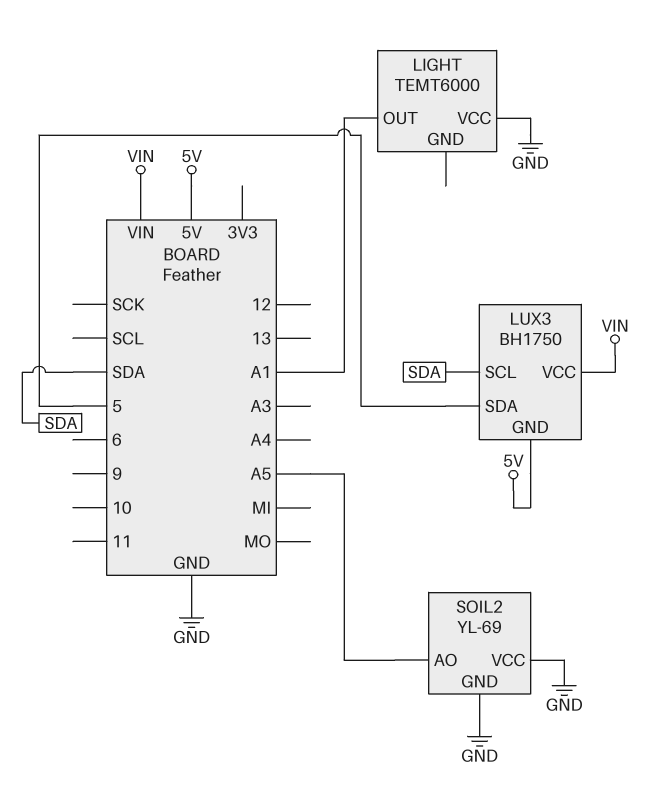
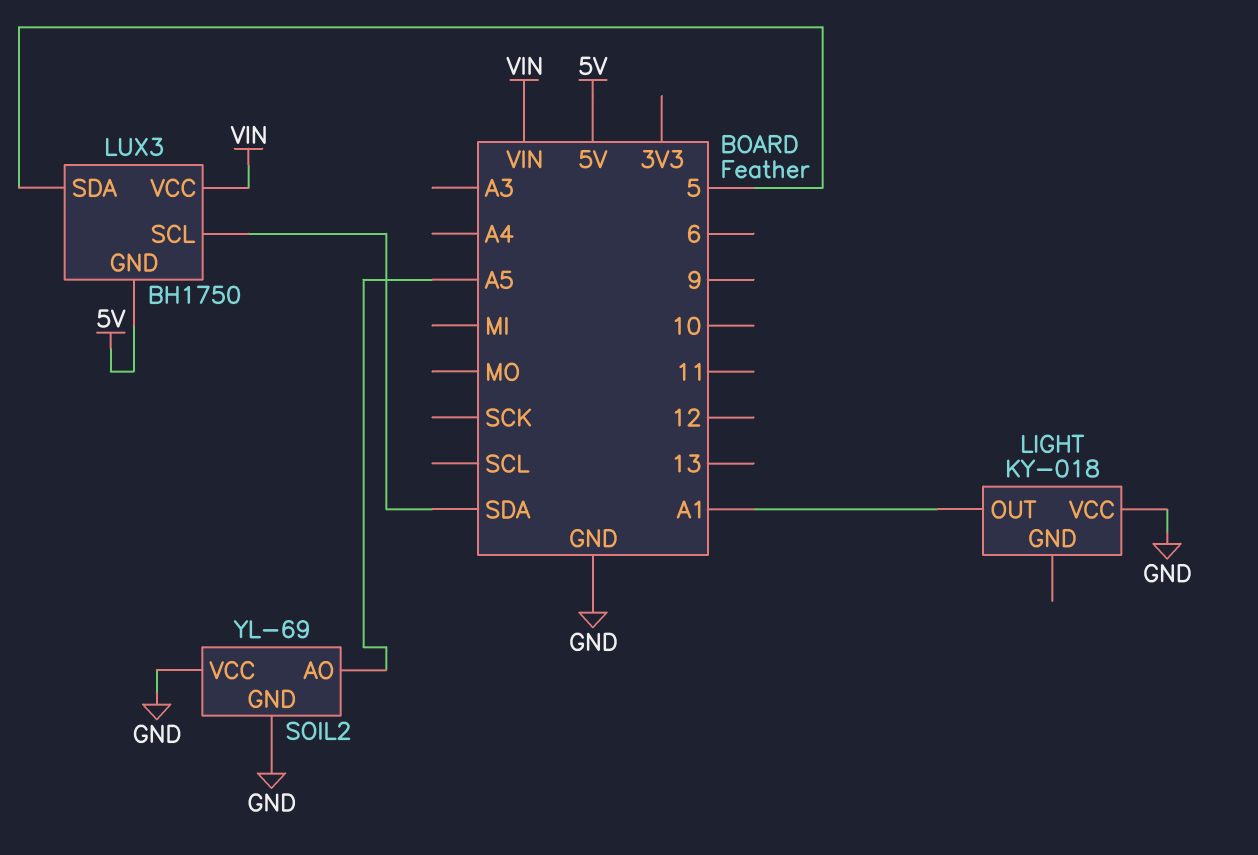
LIGHT: TEMT6000 -> KY-018

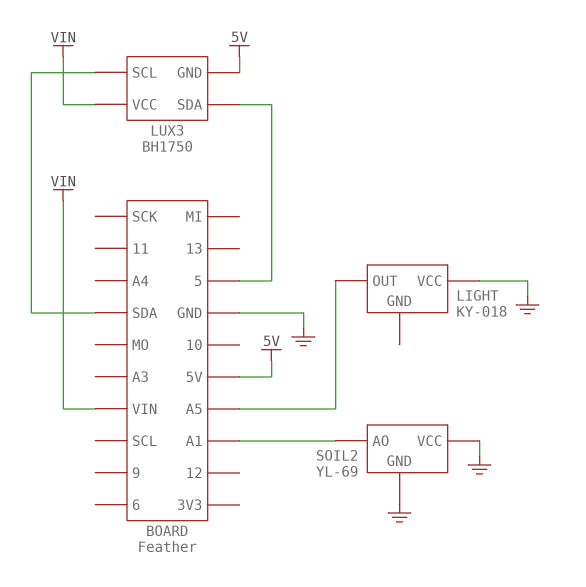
LIGHT pin OUT: A1 -> A5
SOIL2 pin AO: A5 -> A1

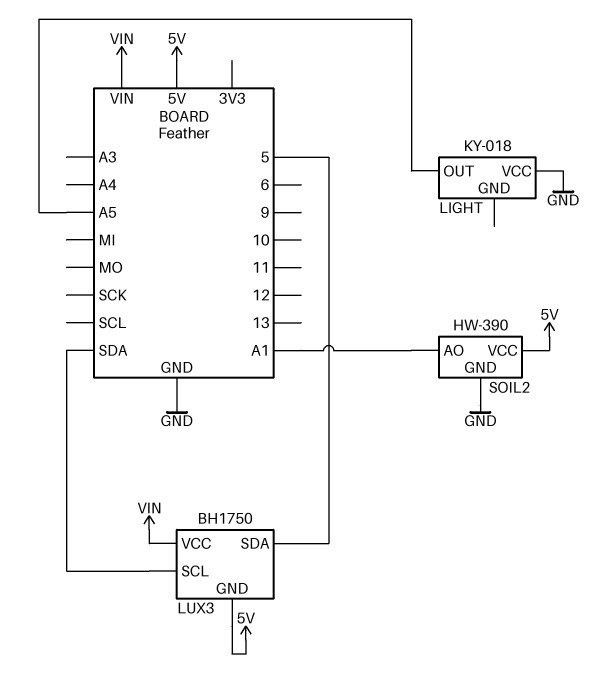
SOIL2: YL-69 -> HW-390
SOIL2 pin VCC: GND -> 5V

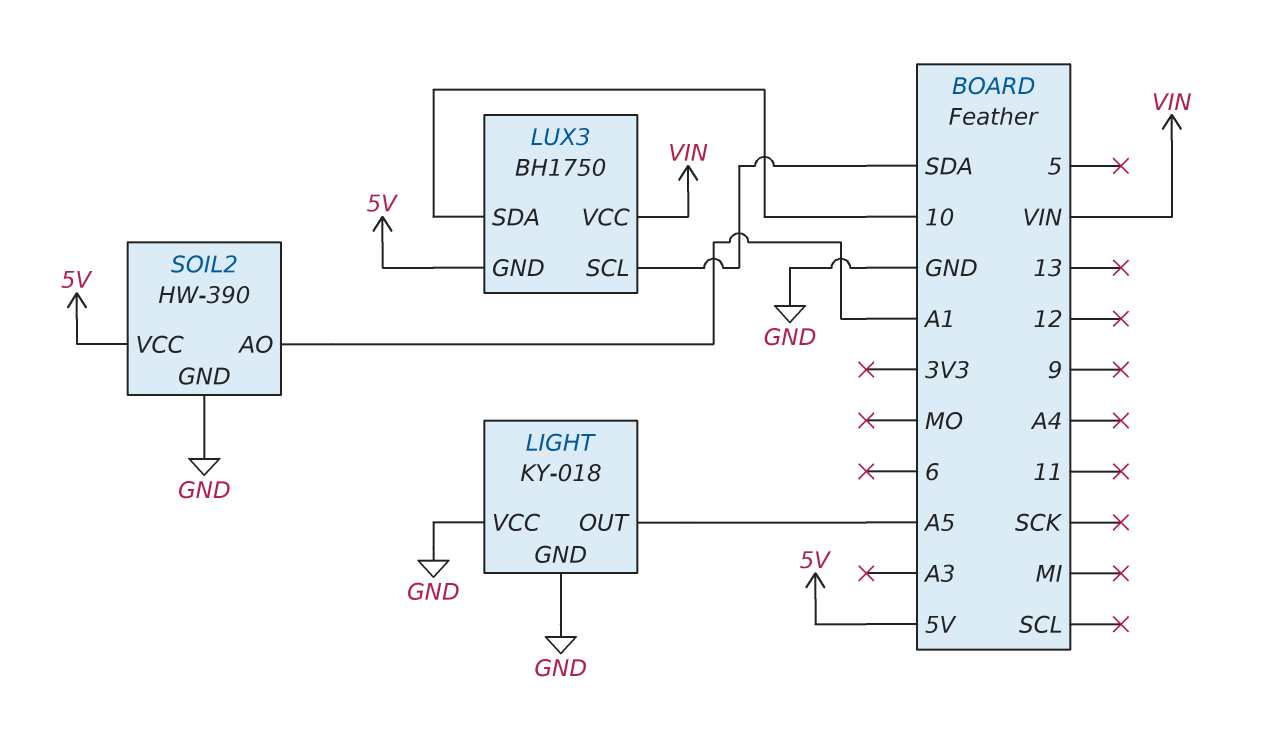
LIGHT pin GND: none -> GND
LUX3 pin SDA: 5 -> 10

